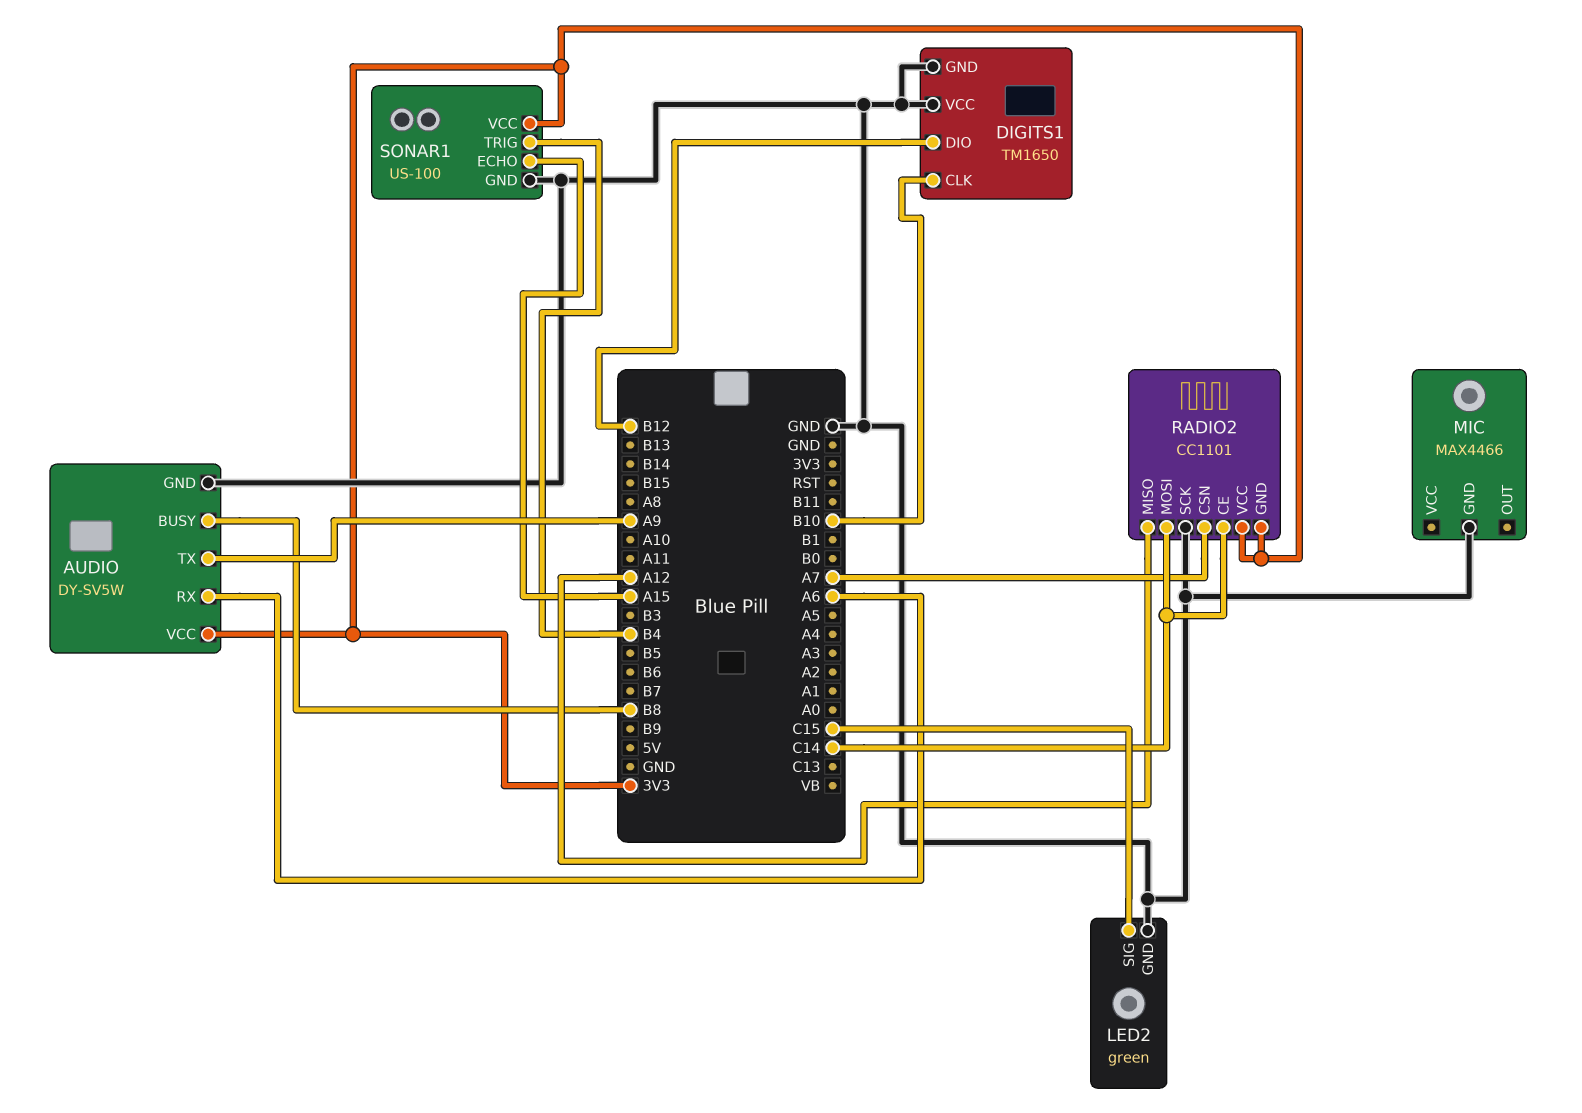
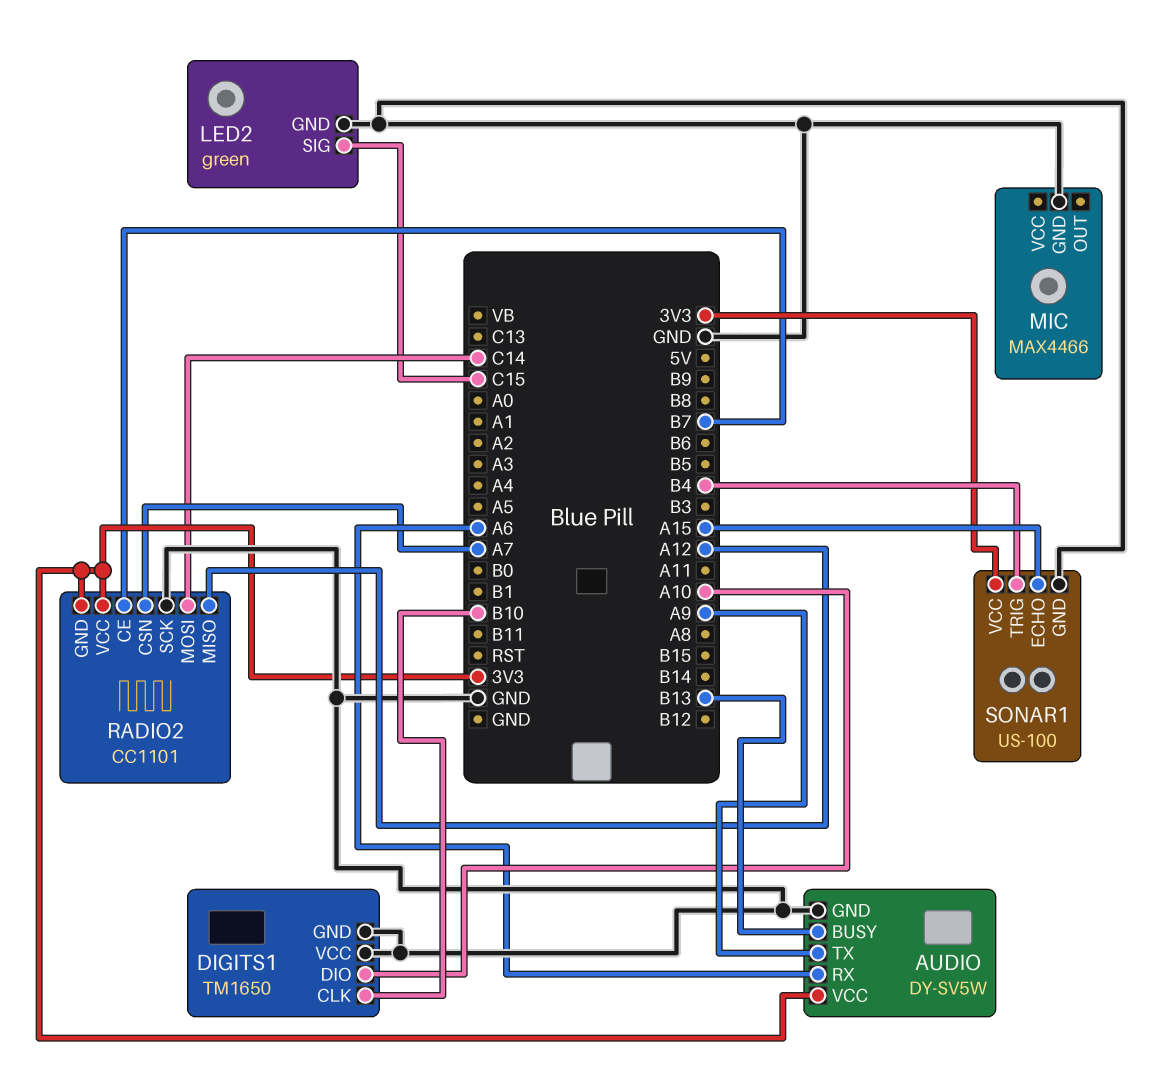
AUDIO pin BUSY: B8 -> B13
DIGITS1 pin DIO: B12 -> A10
RADIO2 pin CE: C14 -> B7

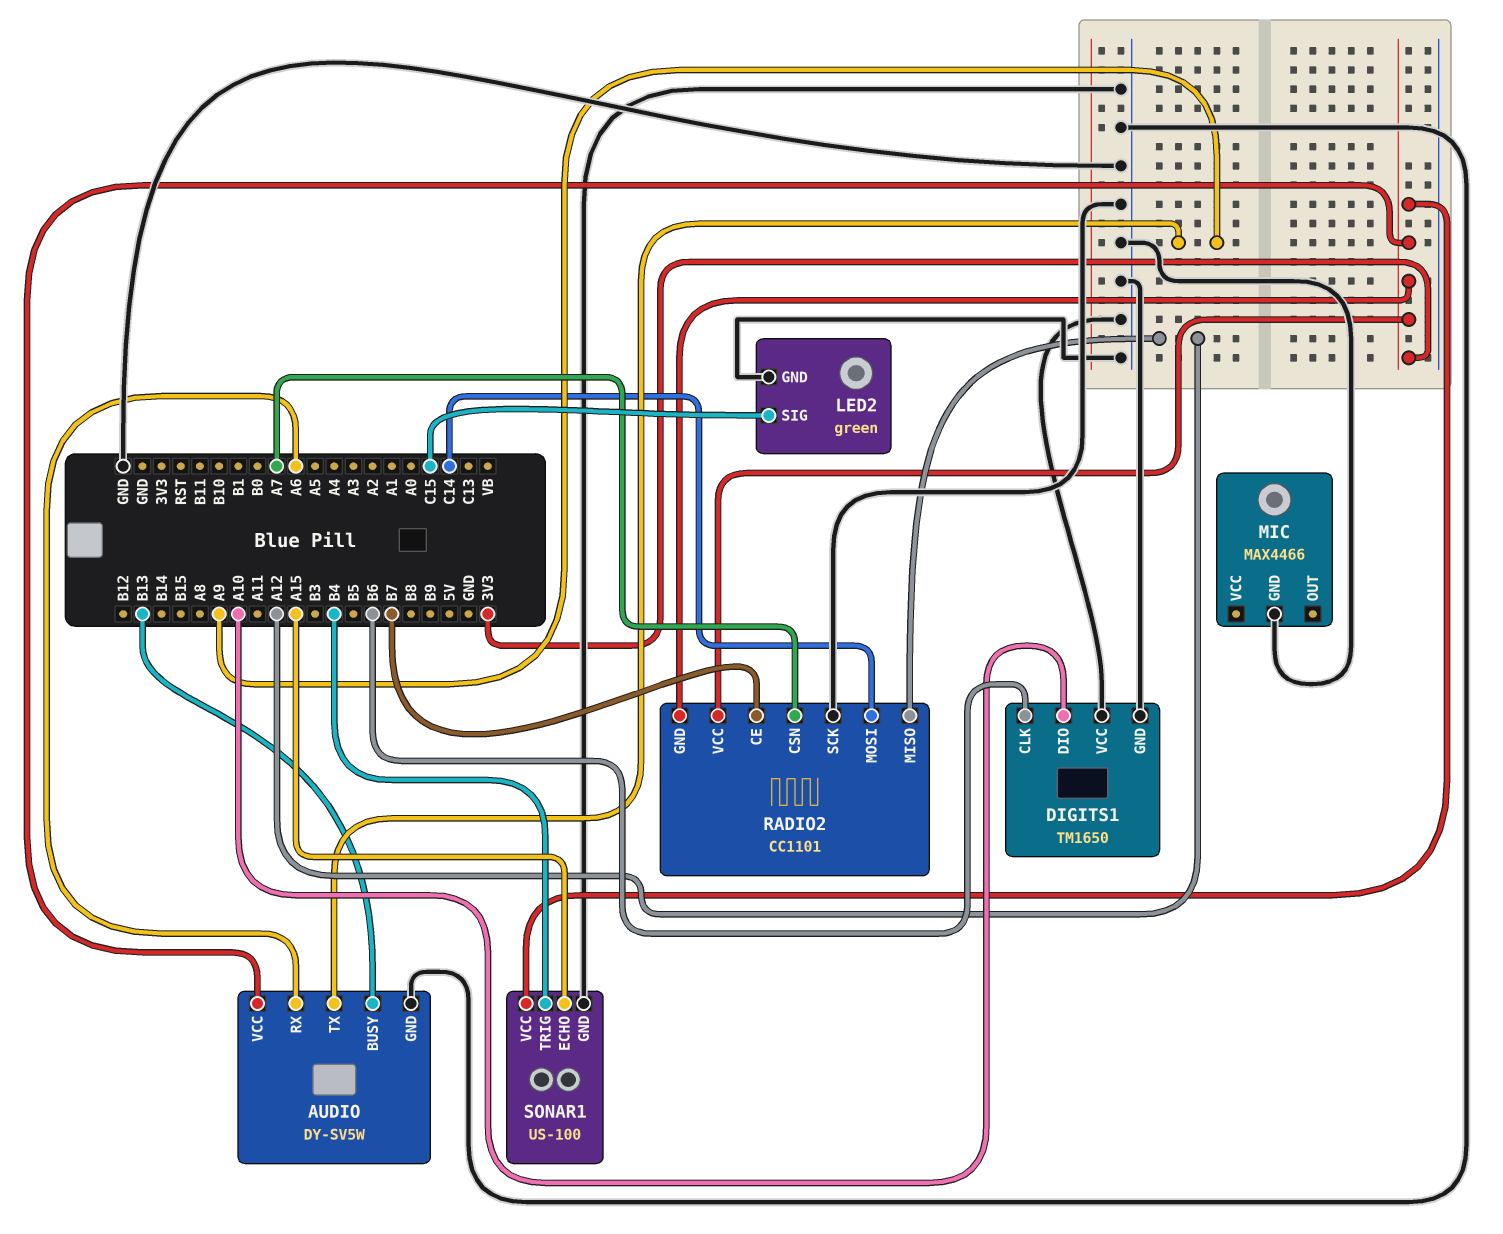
DIGITS1 pin CLK: B10 -> B6

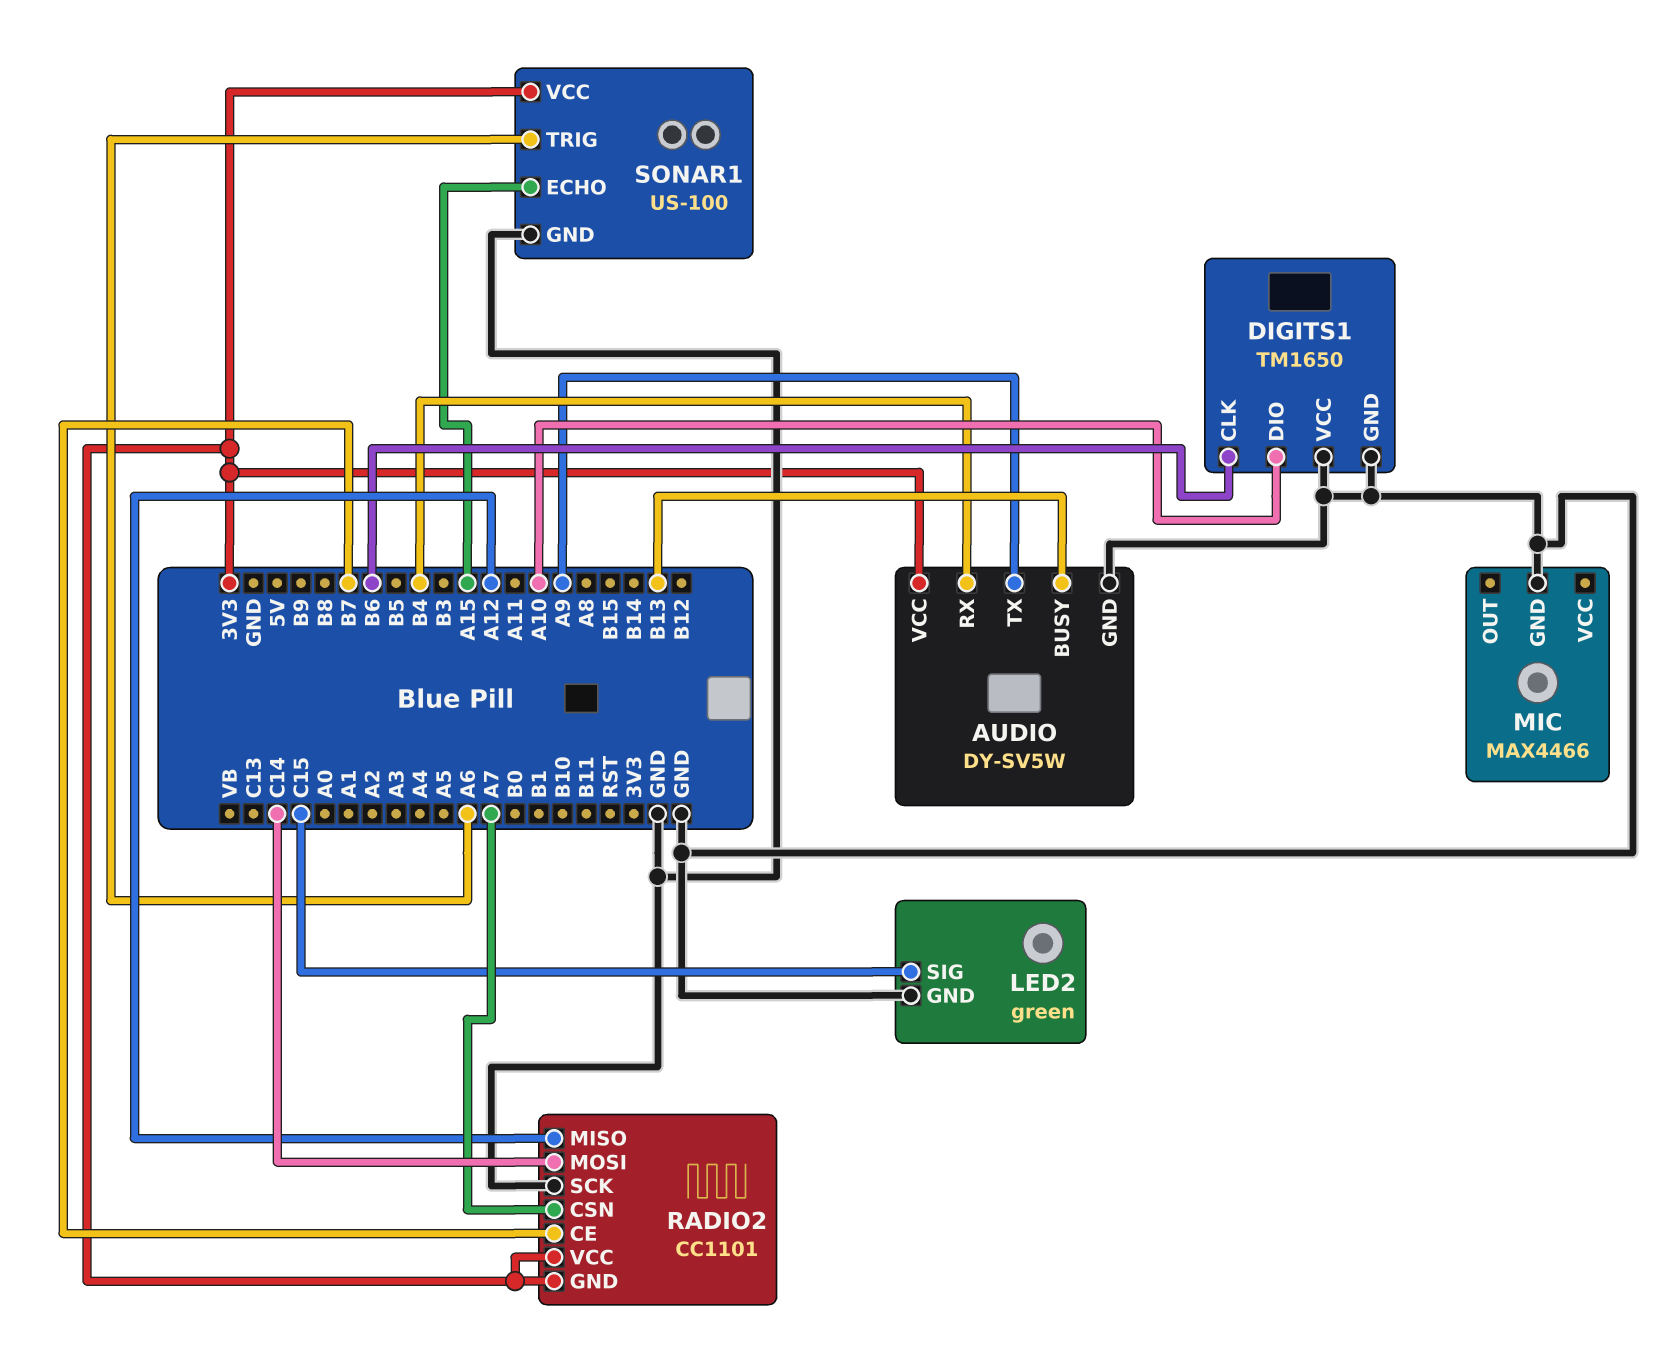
AUDIO pin RX: A6 -> B4
SONAR1 pin TRIG: B4 -> A6

